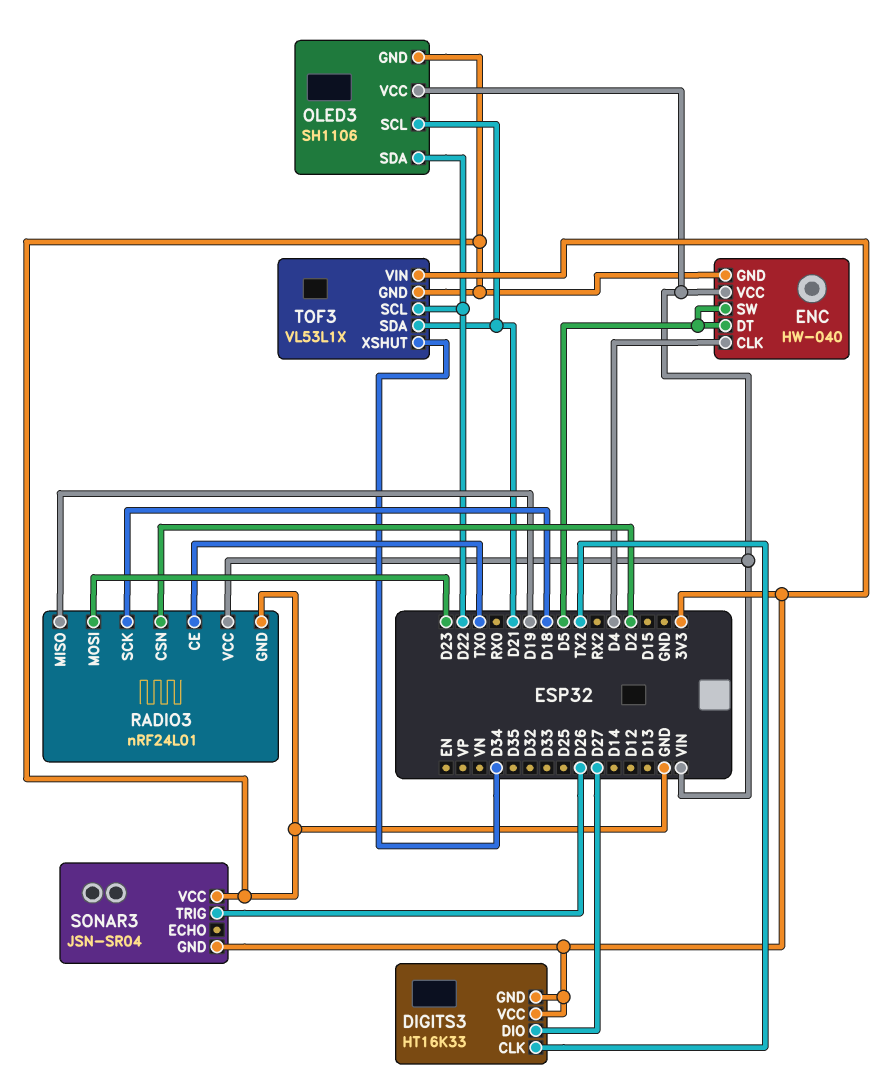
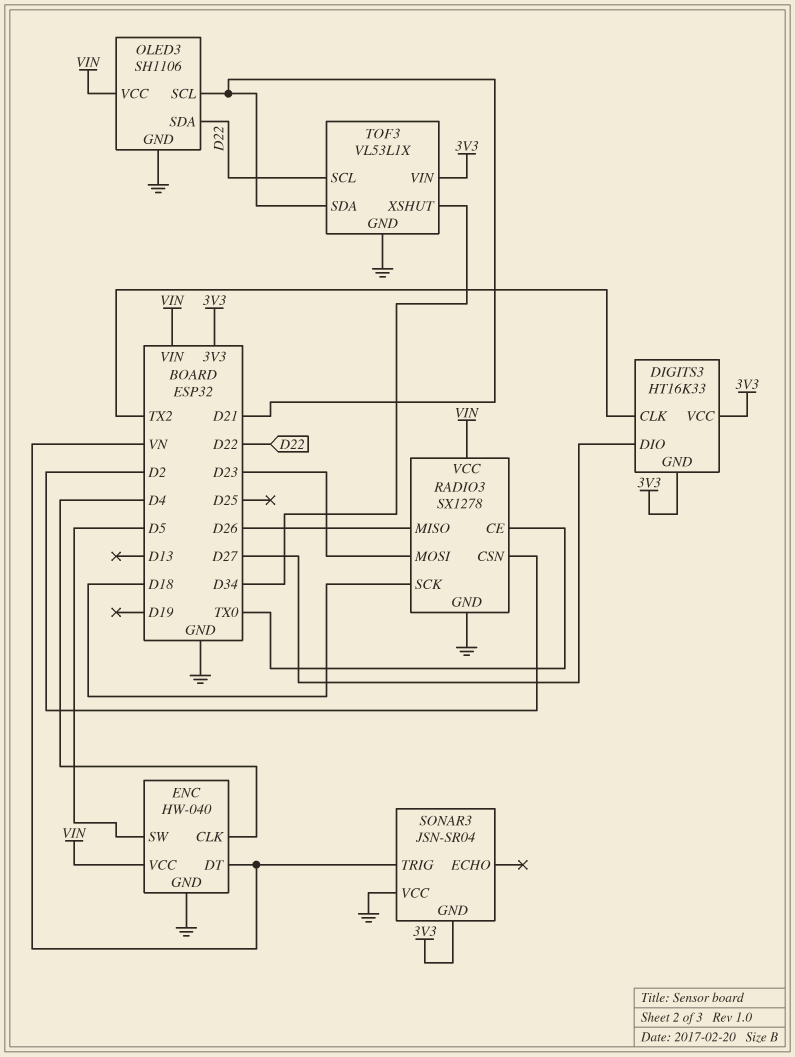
ENC pin DT: D5 -> VN
RADIO3: nRF24L01 -> SX1278
RADIO3 pin MISO: D19 -> D26
SONAR3 pin TRIG: D26 -> VN

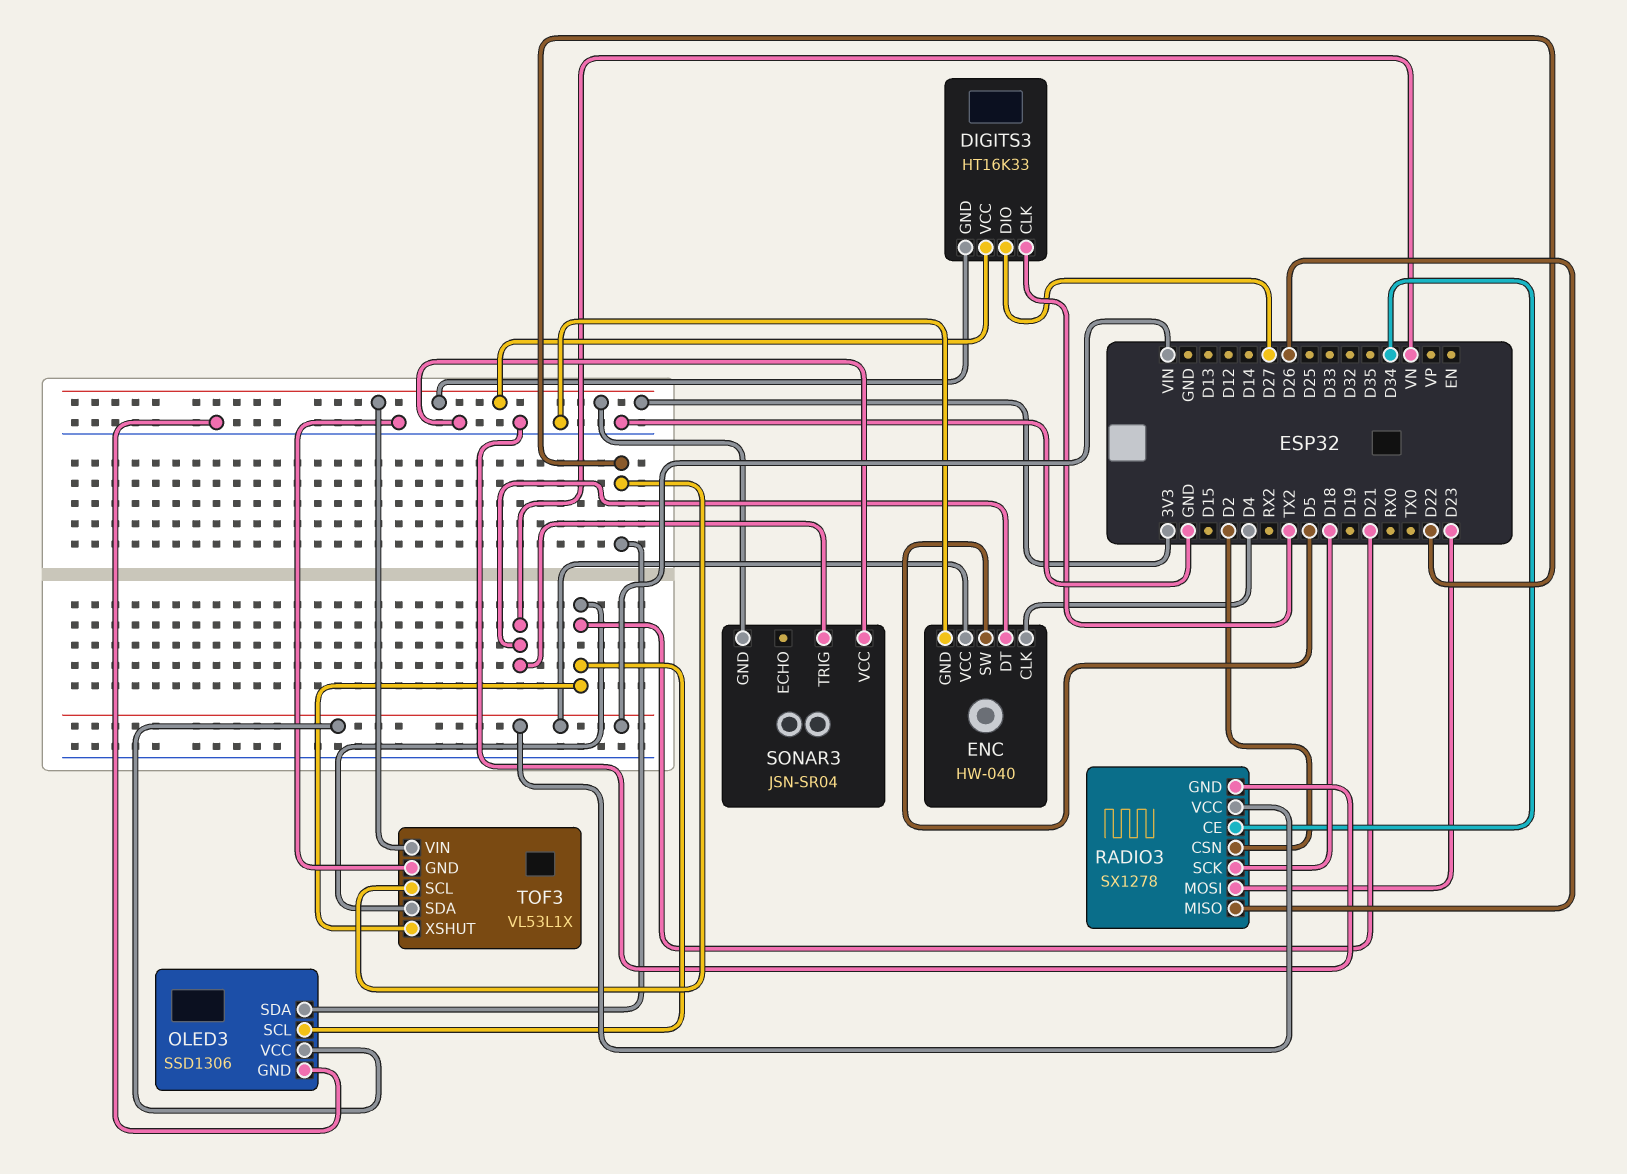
OLED3: SH1106 -> SSD1306
RADIO3 pin CE: TX0 -> D34
TOF3 pin XSHUT: D34 -> D21

